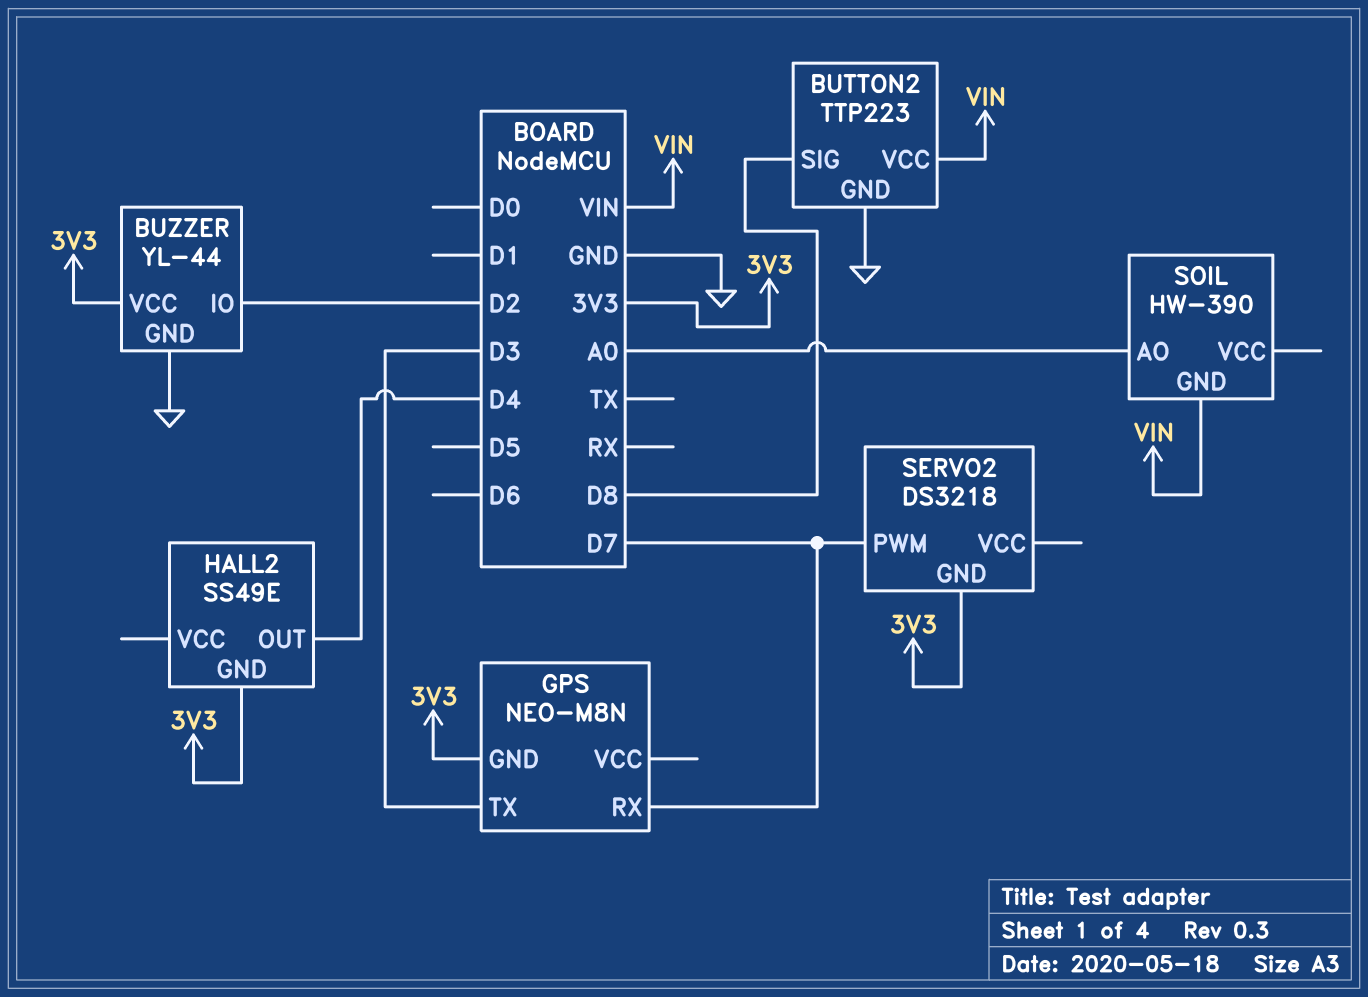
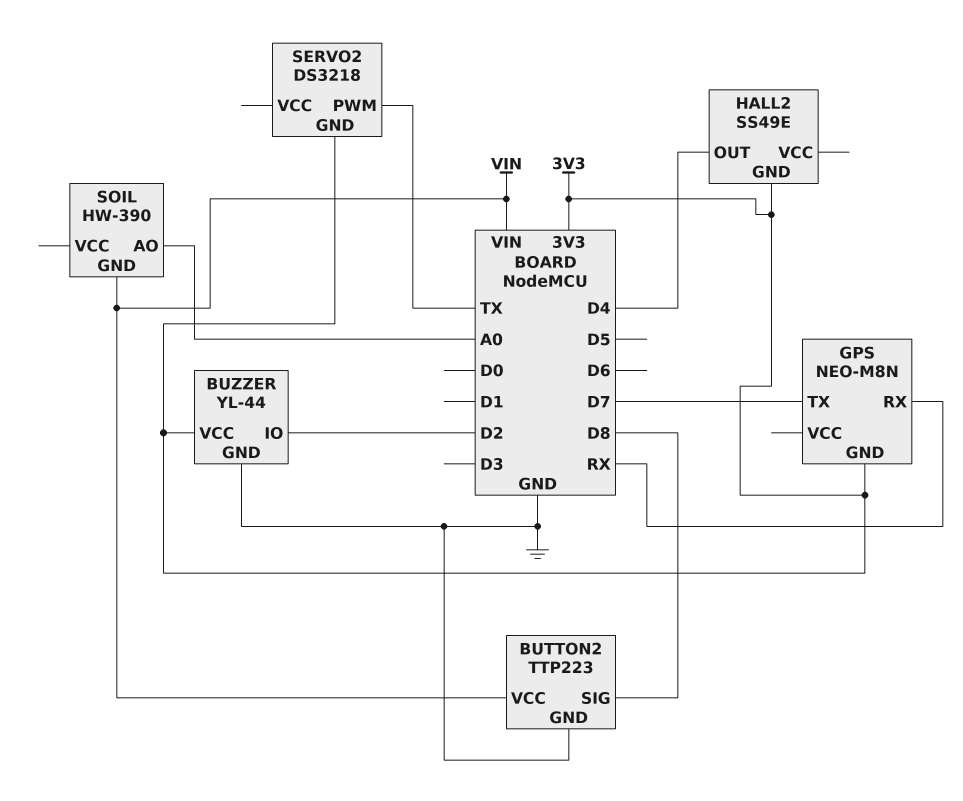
GPS pin RX: D7 -> RX
GPS pin TX: D3 -> D7
SERVO2 pin PWM: D7 -> TX

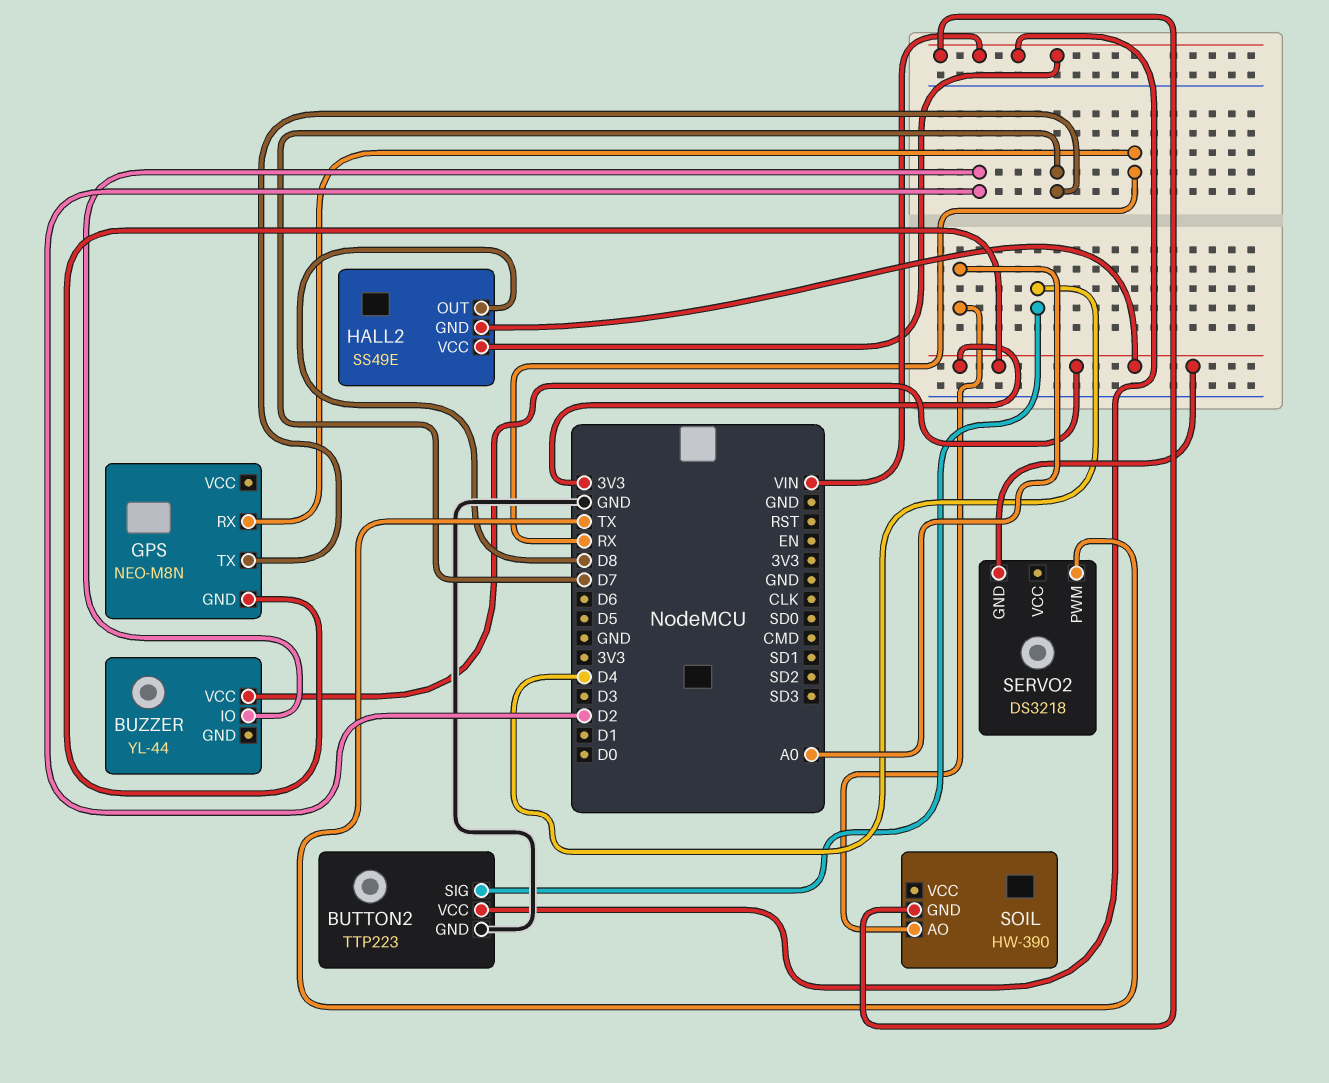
BUTTON2 pin SIG: D8 -> D4
BUZZER pin GND: GND -> none
HALL2 pin OUT: D4 -> D8
HALL2 pin VCC: none -> VIN

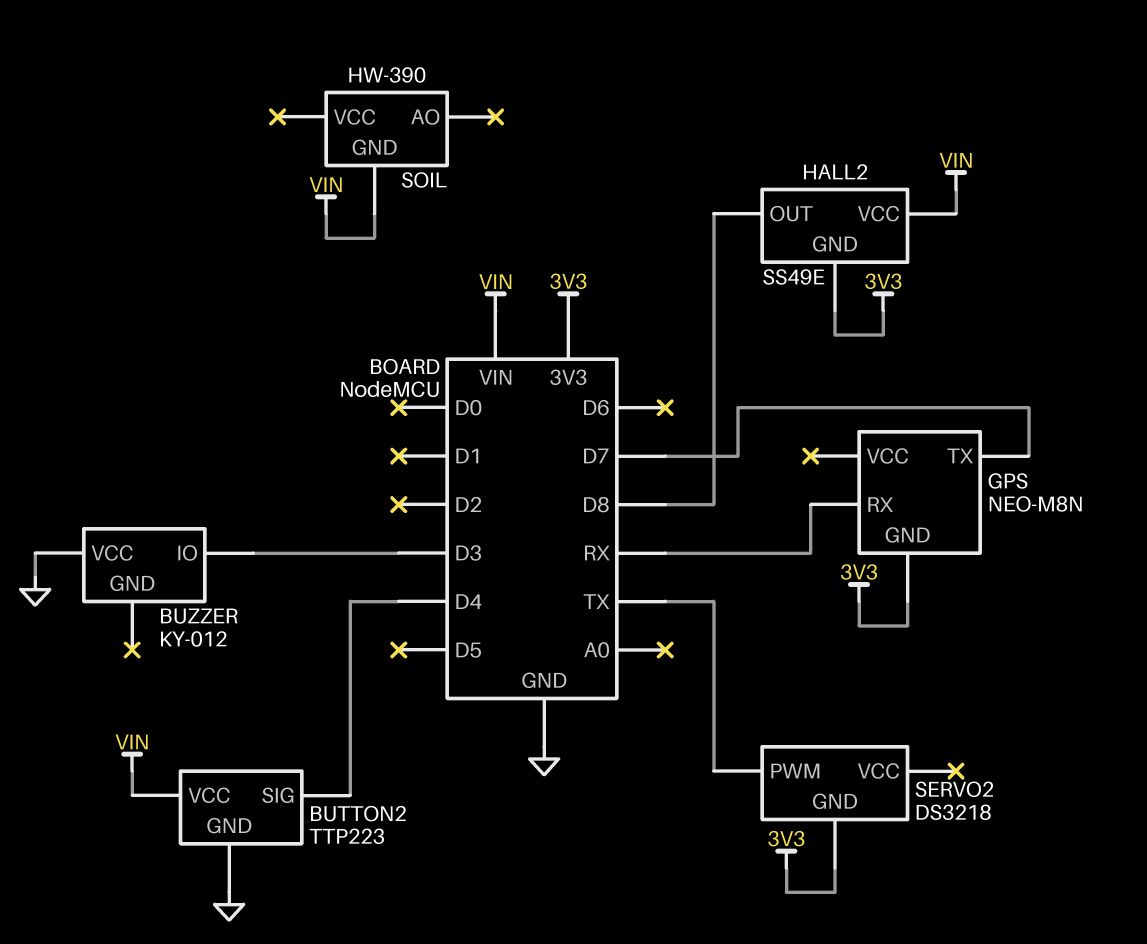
BUZZER: YL-44 -> KY-012
BUZZER pin IO: D2 -> D3
BUZZER pin VCC: 3V3 -> GND
SOIL pin AO: A0 -> none

